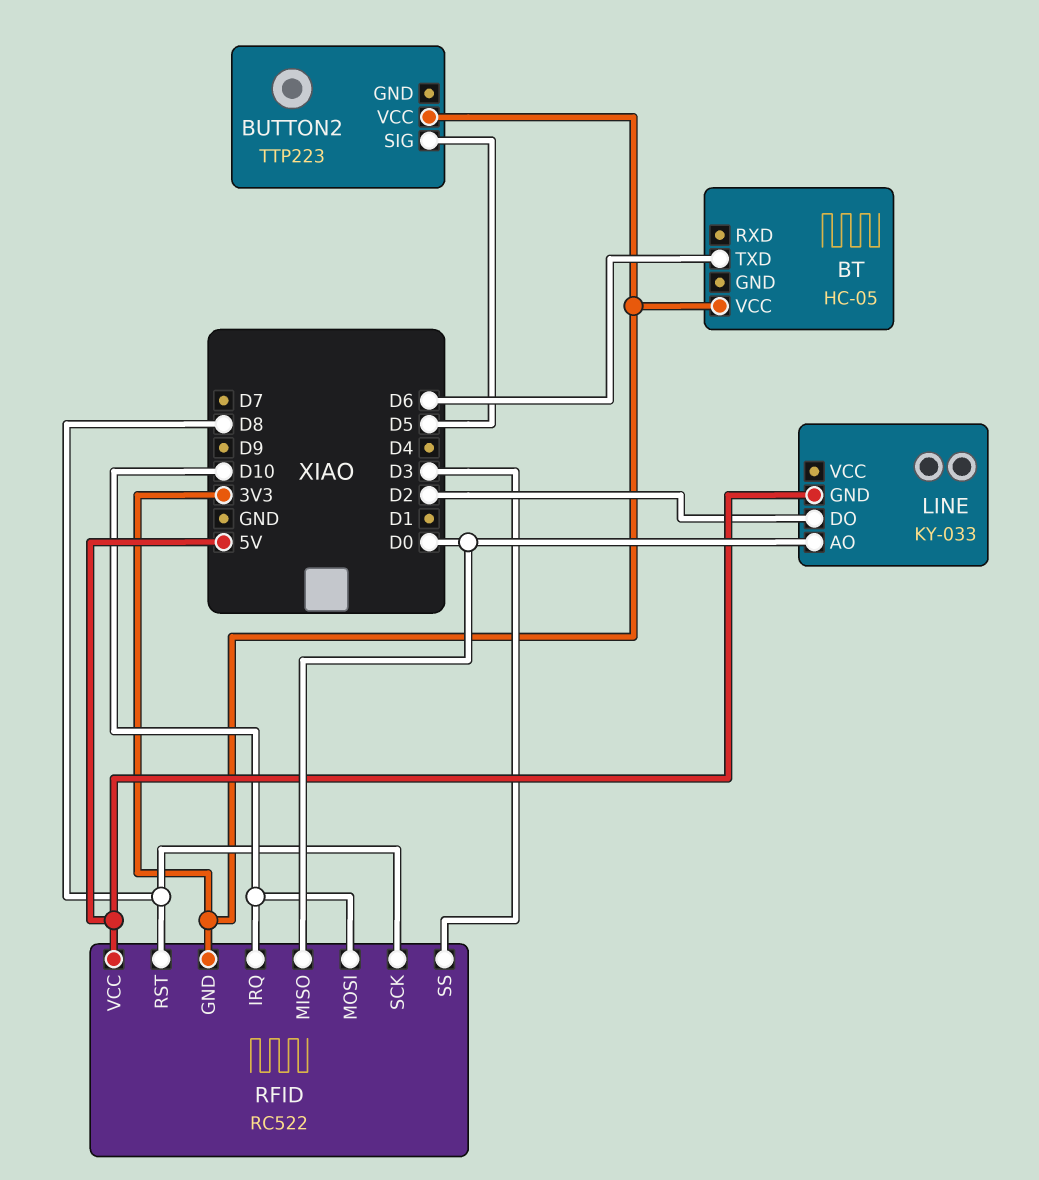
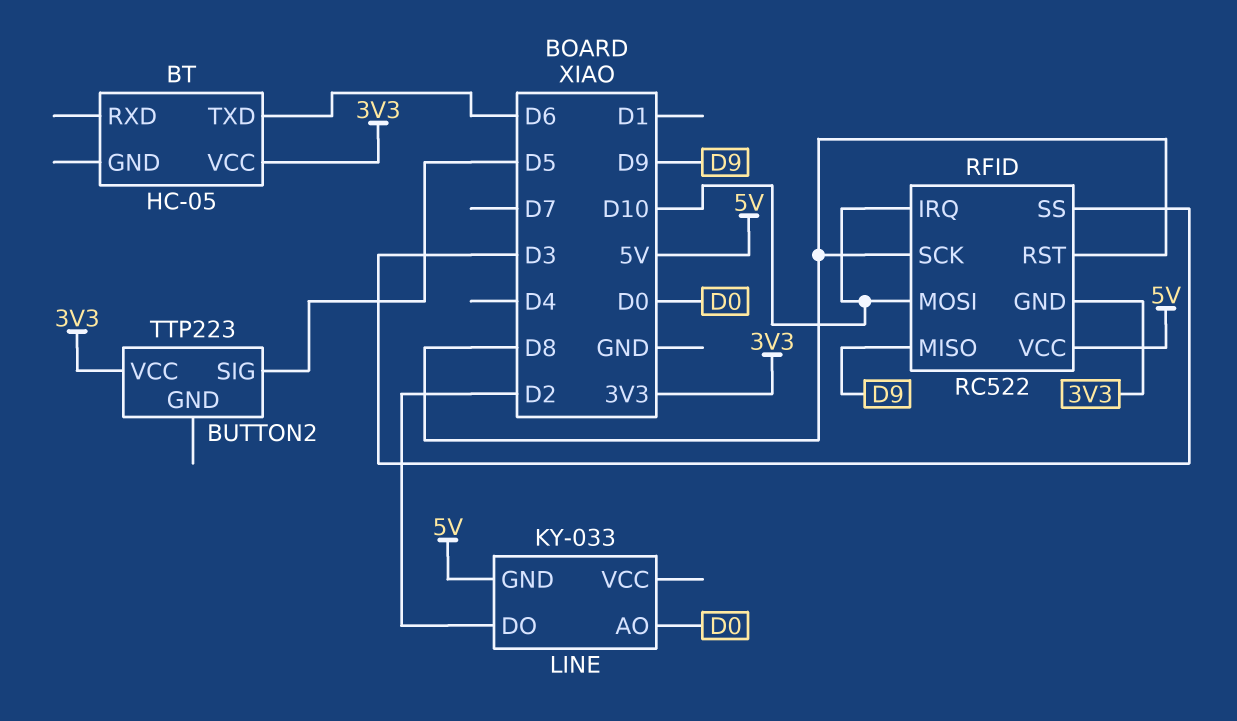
RFID pin MISO: D0 -> D9

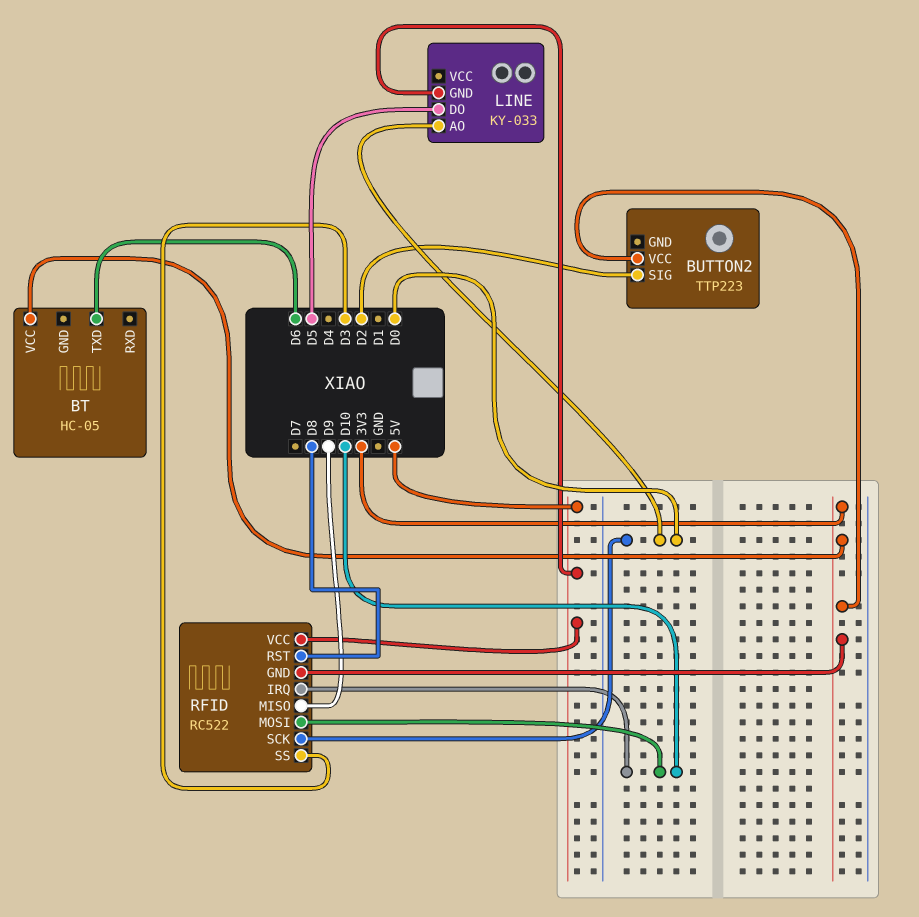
BUTTON2 pin SIG: D5 -> D2
LINE pin DO: D2 -> D5
RFID pin SCK: D8 -> D0

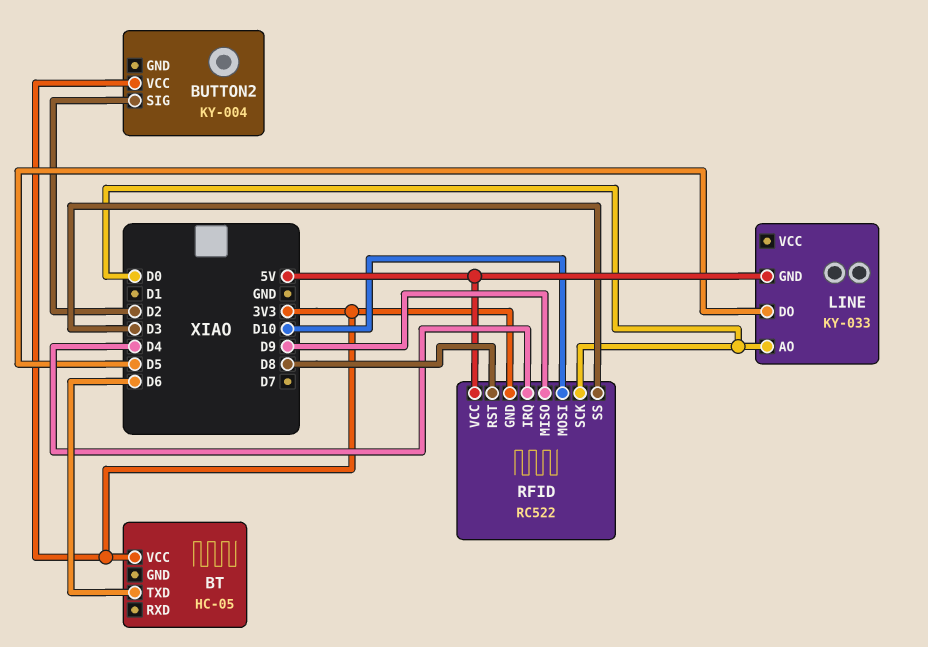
BUTTON2: TTP223 -> KY-004
RFID pin IRQ: D10 -> D4

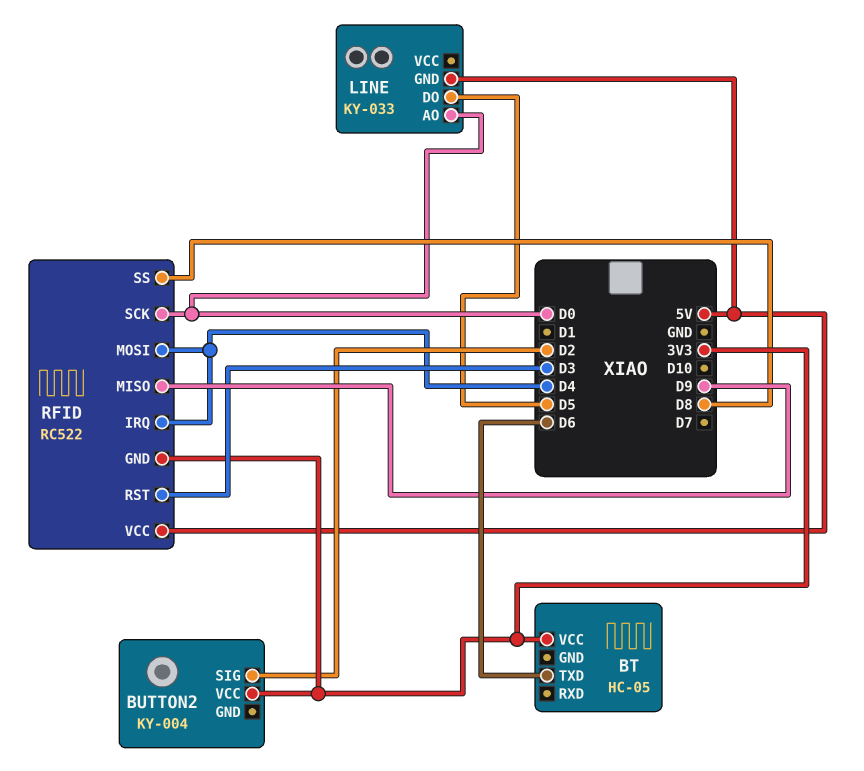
RFID pin MOSI: D10 -> D4
RFID pin RST: D8 -> D3
RFID pin SS: D3 -> D8

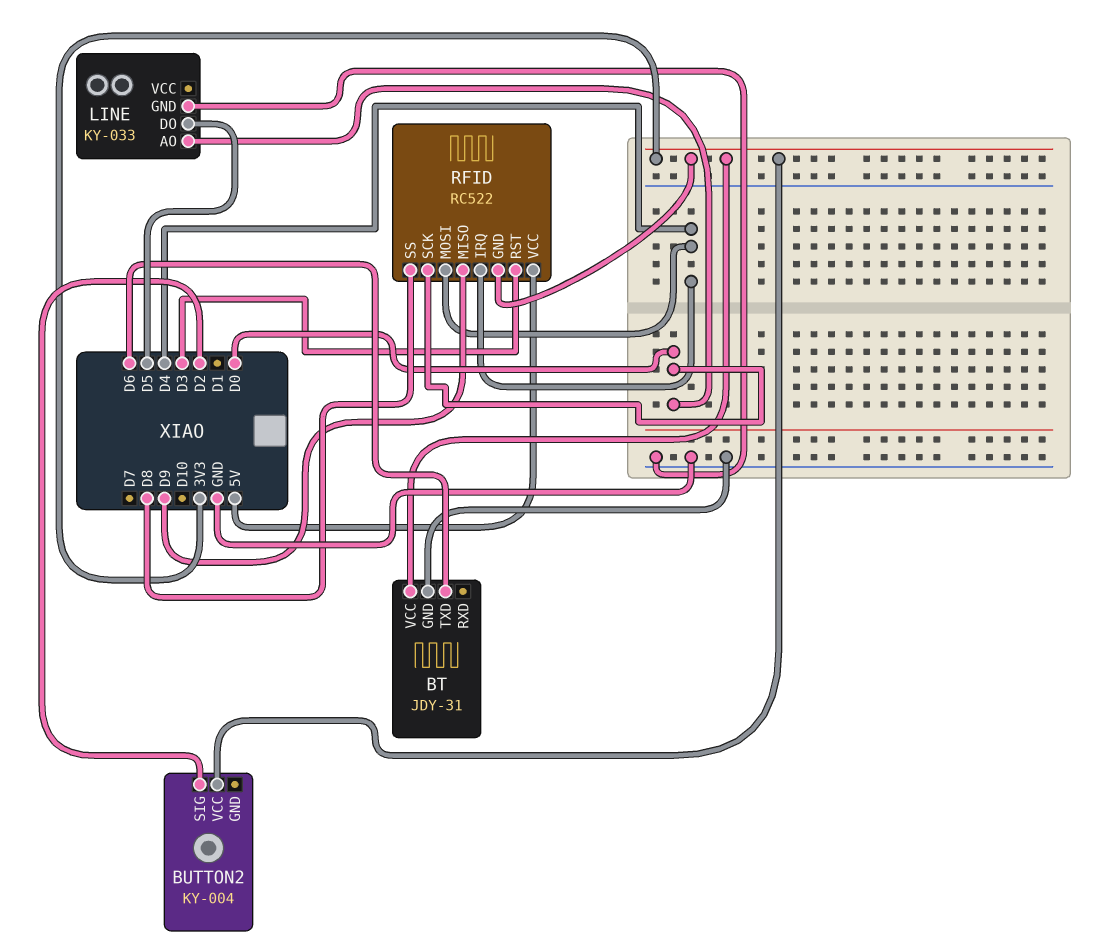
BT: HC-05 -> JDY-31
BT pin GND: none -> GND
LINE pin GND: 5V -> GND

